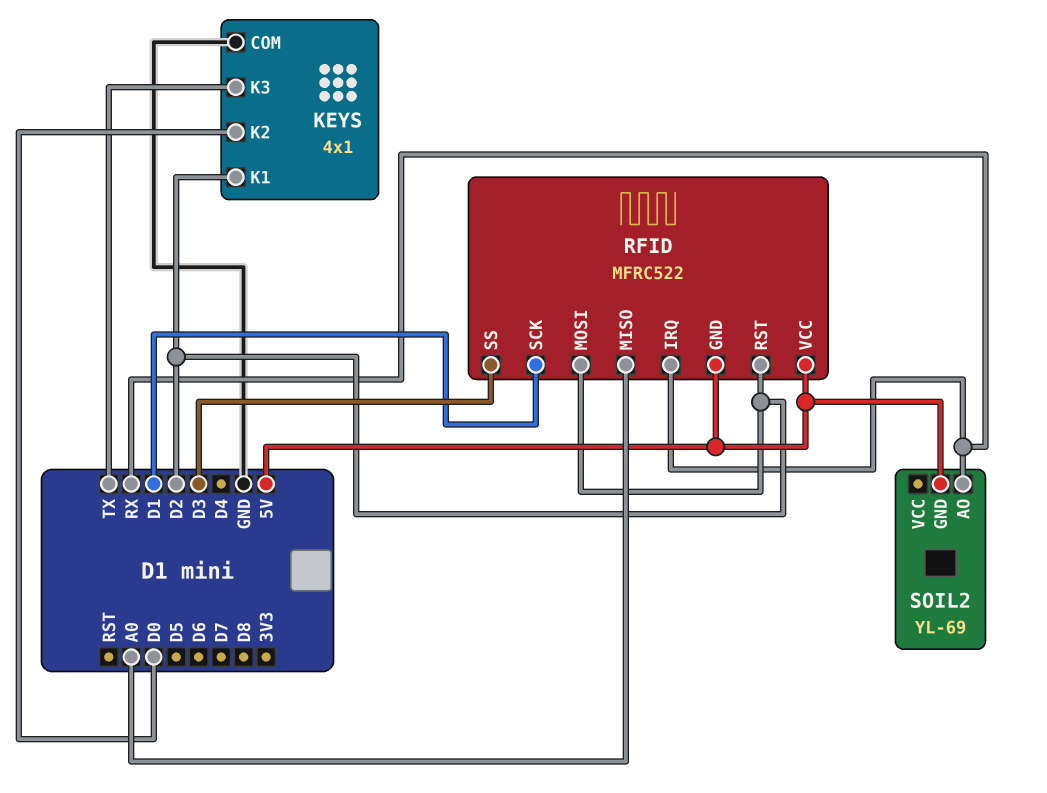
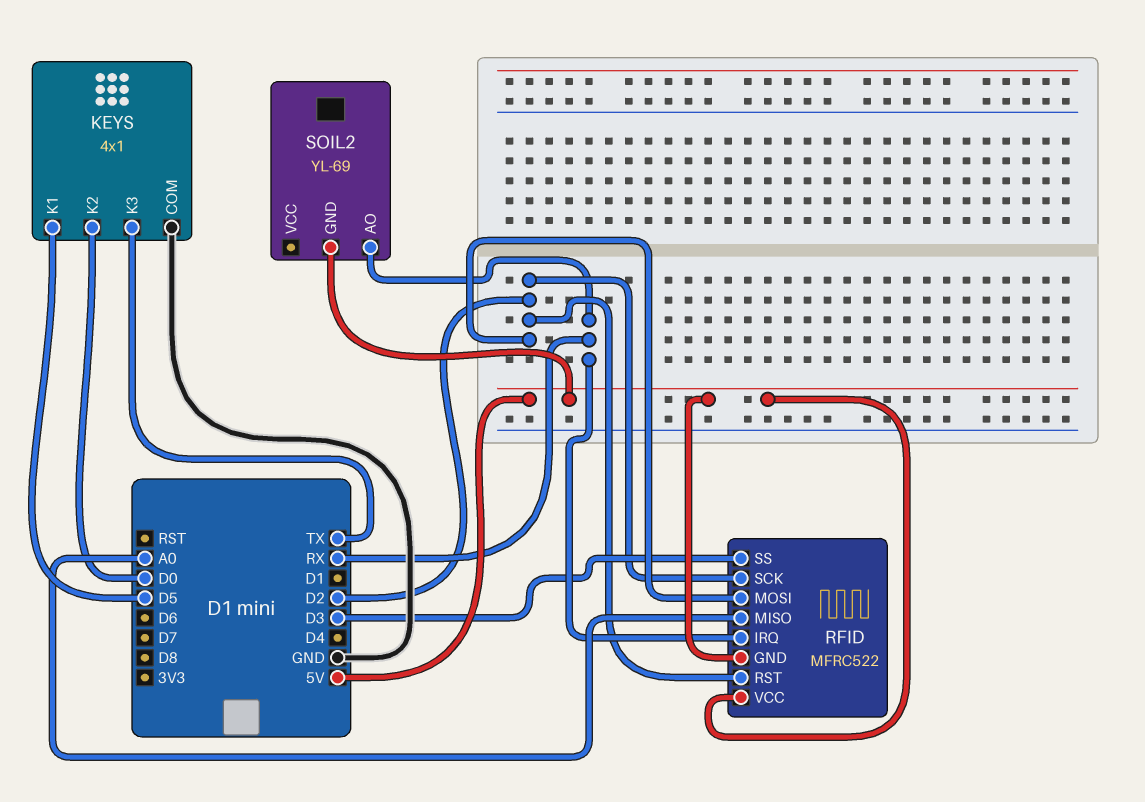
KEYS pin K1: D2 -> D5
RFID pin SCK: D1 -> D2

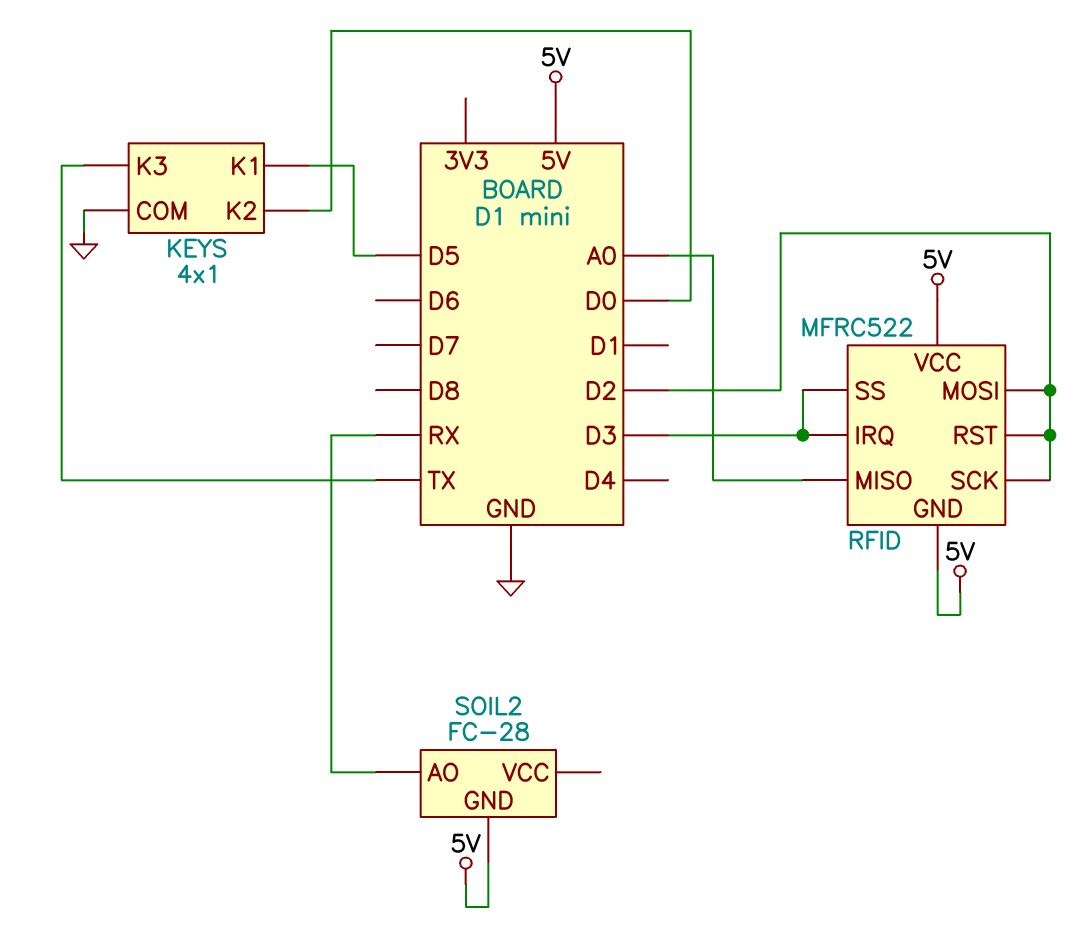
RFID pin IRQ: RX -> D3
SOIL2: YL-69 -> FC-28

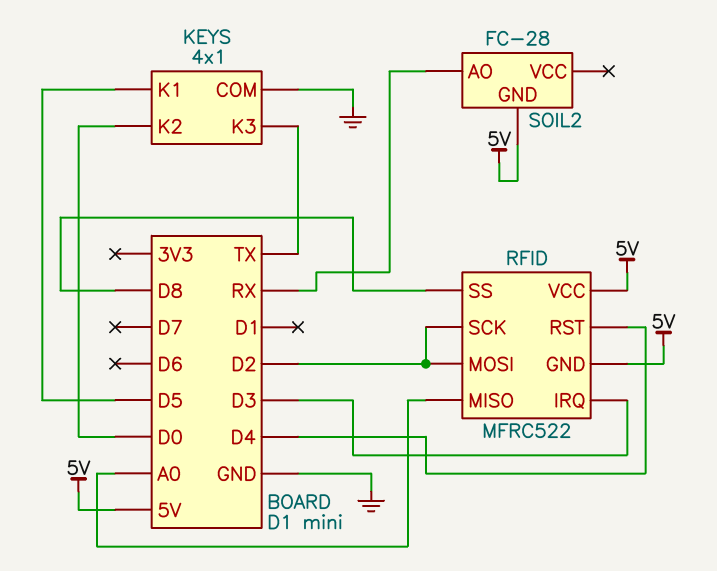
RFID pin RST: D2 -> D4
RFID pin SS: D3 -> D8

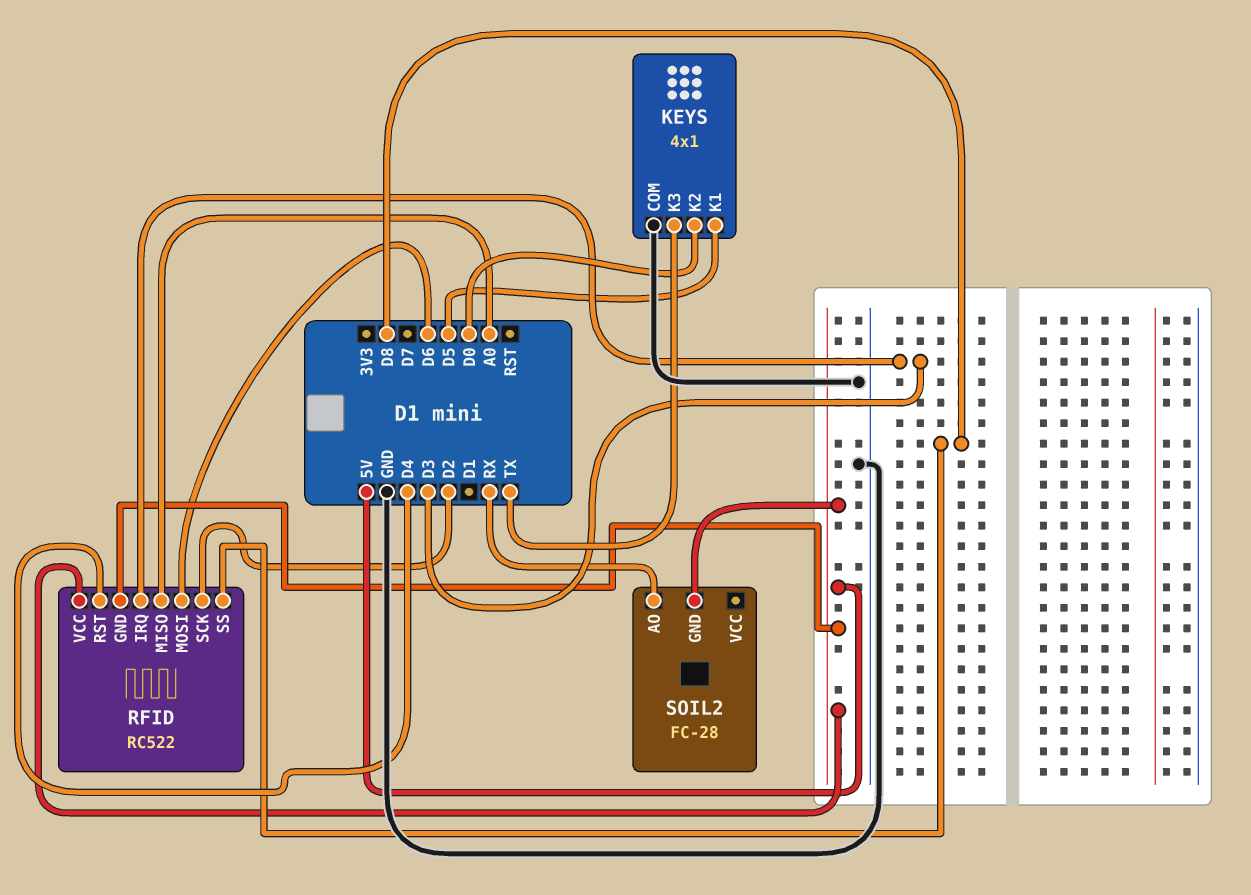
RFID: MFRC522 -> RC522
RFID pin MOSI: D2 -> D6

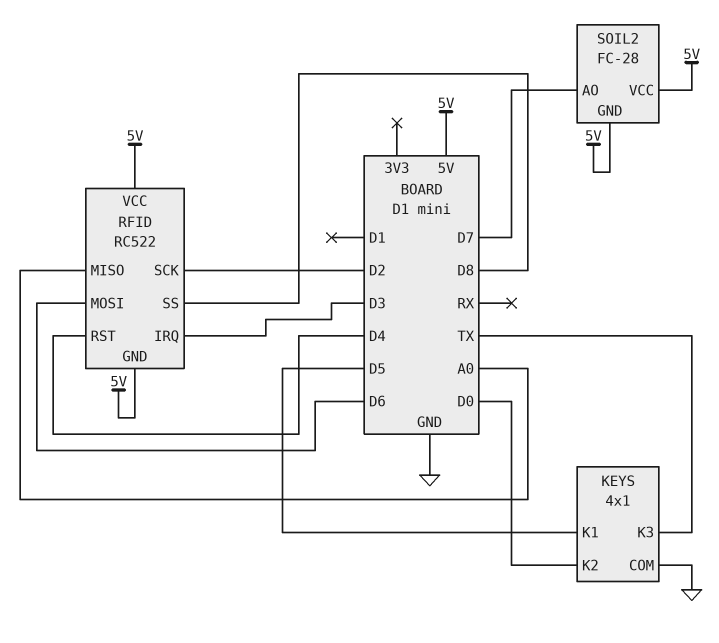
SOIL2 pin AO: RX -> D7
SOIL2 pin VCC: none -> 5V

